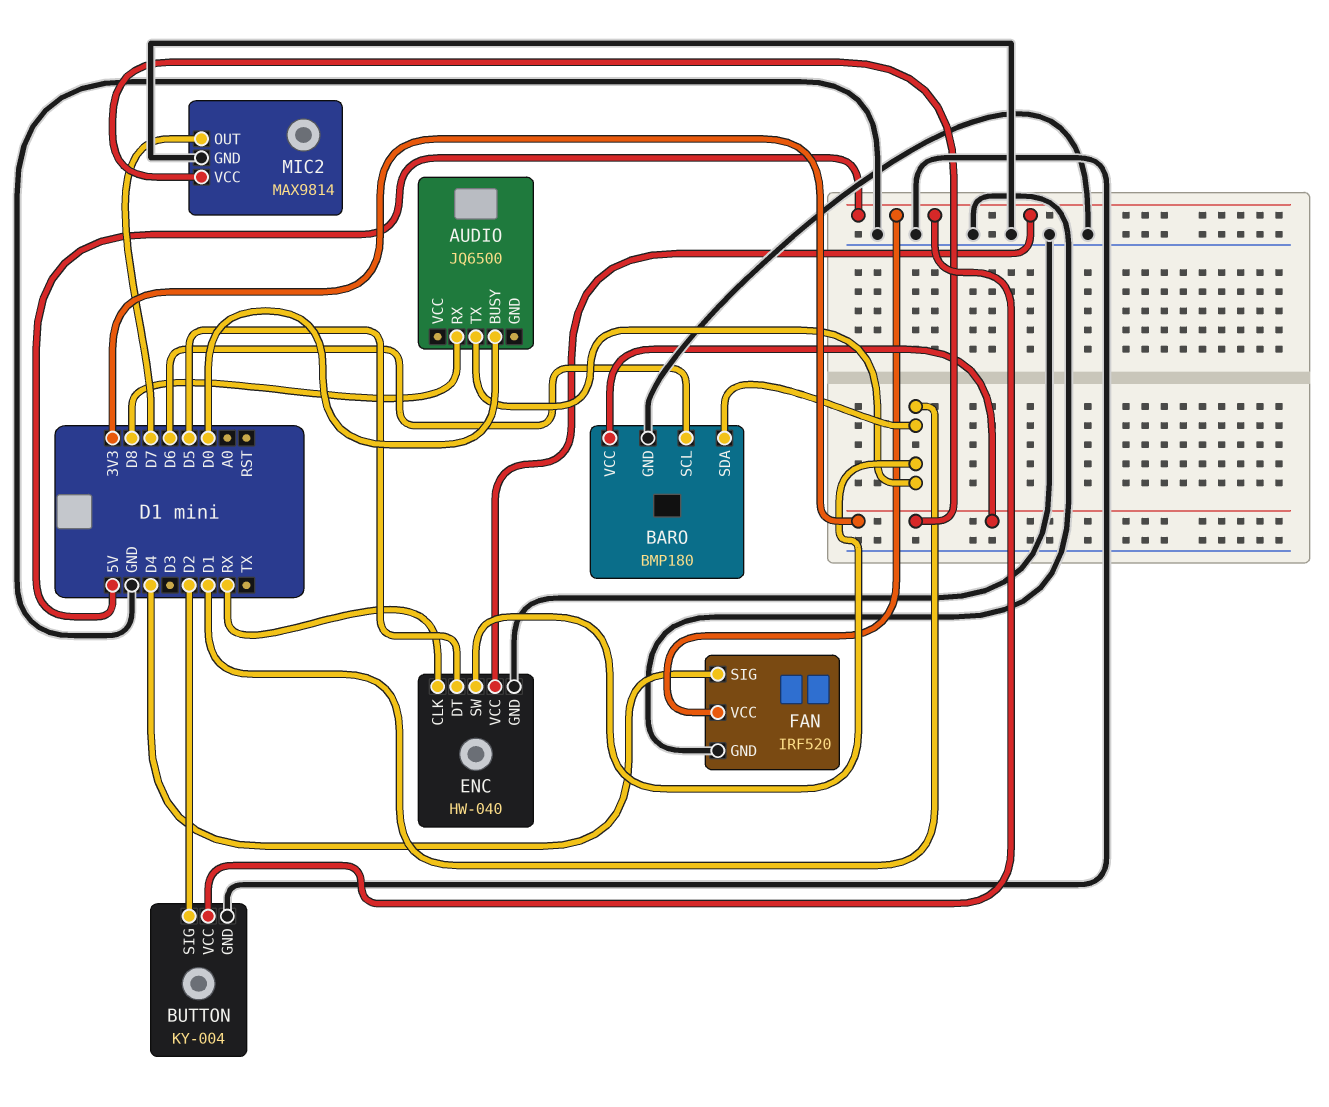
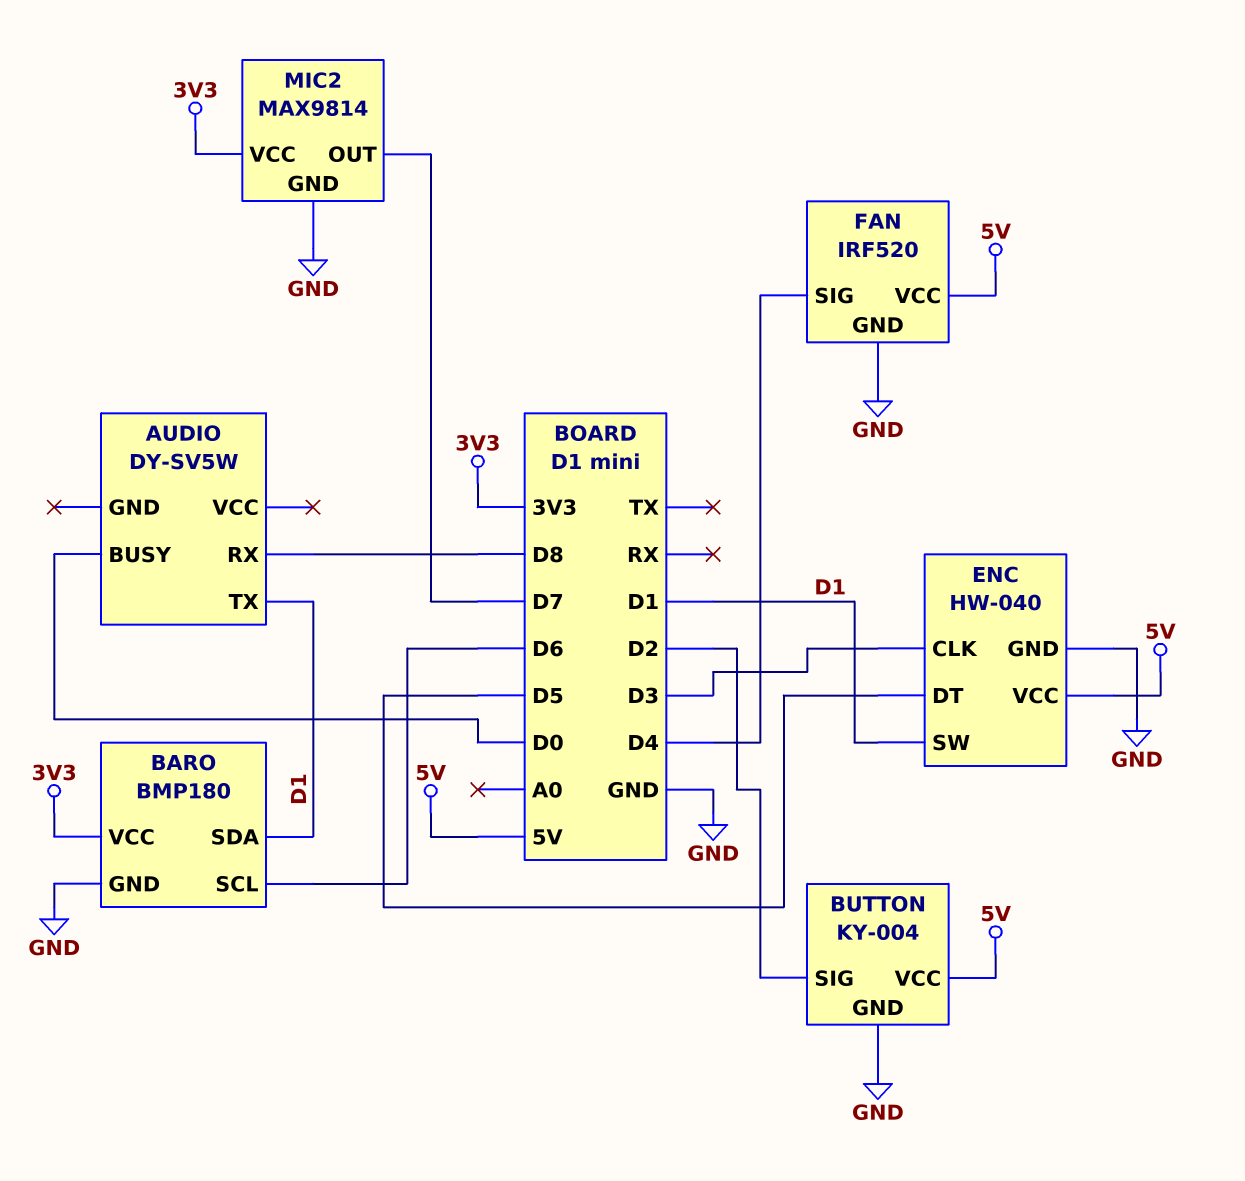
AUDIO: JQ6500 -> DY-SV5W
ENC pin CLK: RX -> D3

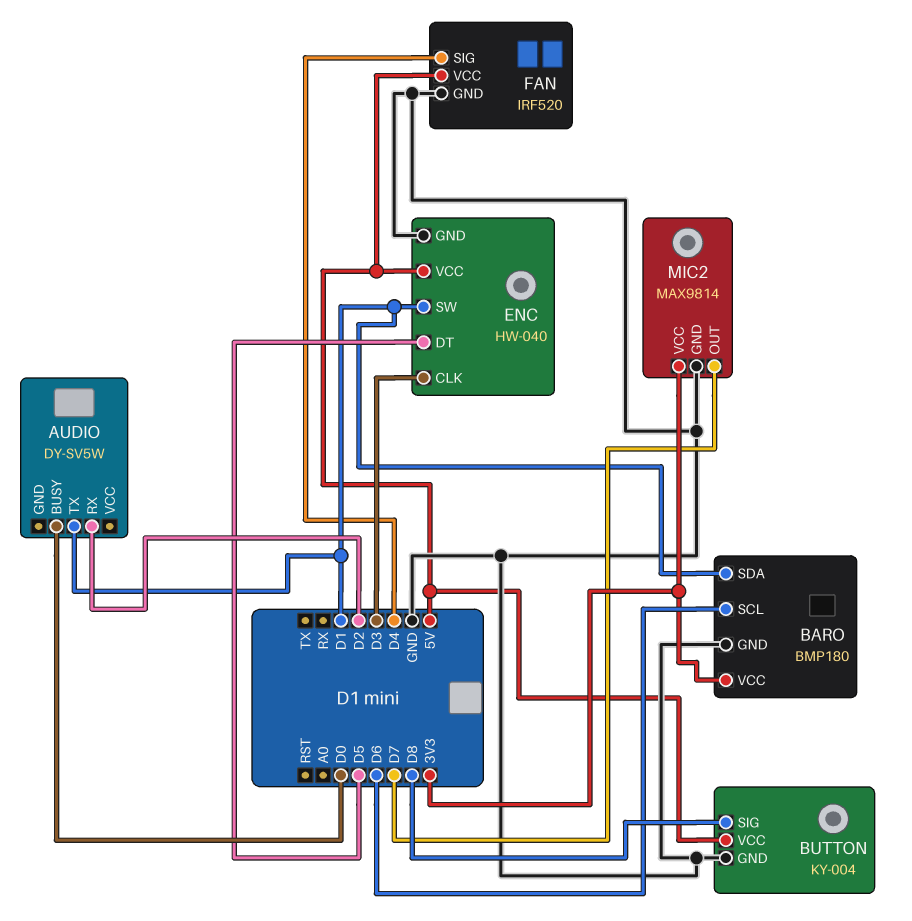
AUDIO pin RX: D8 -> D2
BUTTON pin SIG: D2 -> D8

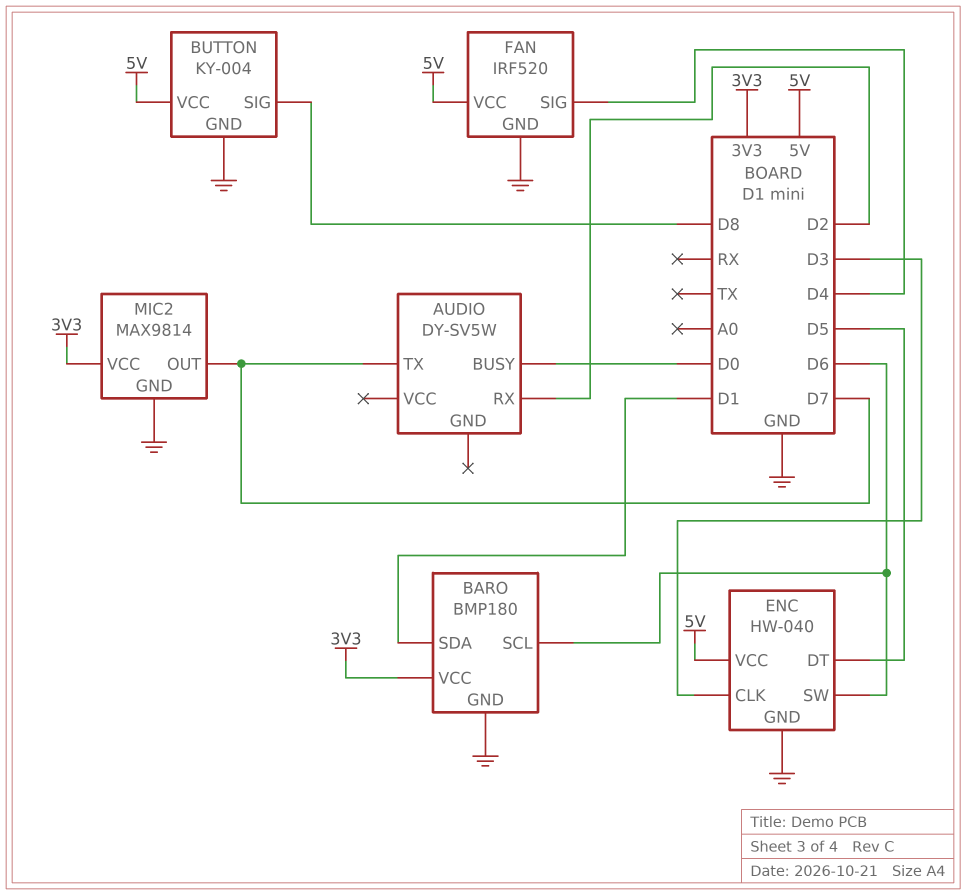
AUDIO pin TX: D1 -> D7
ENC pin SW: D1 -> D6

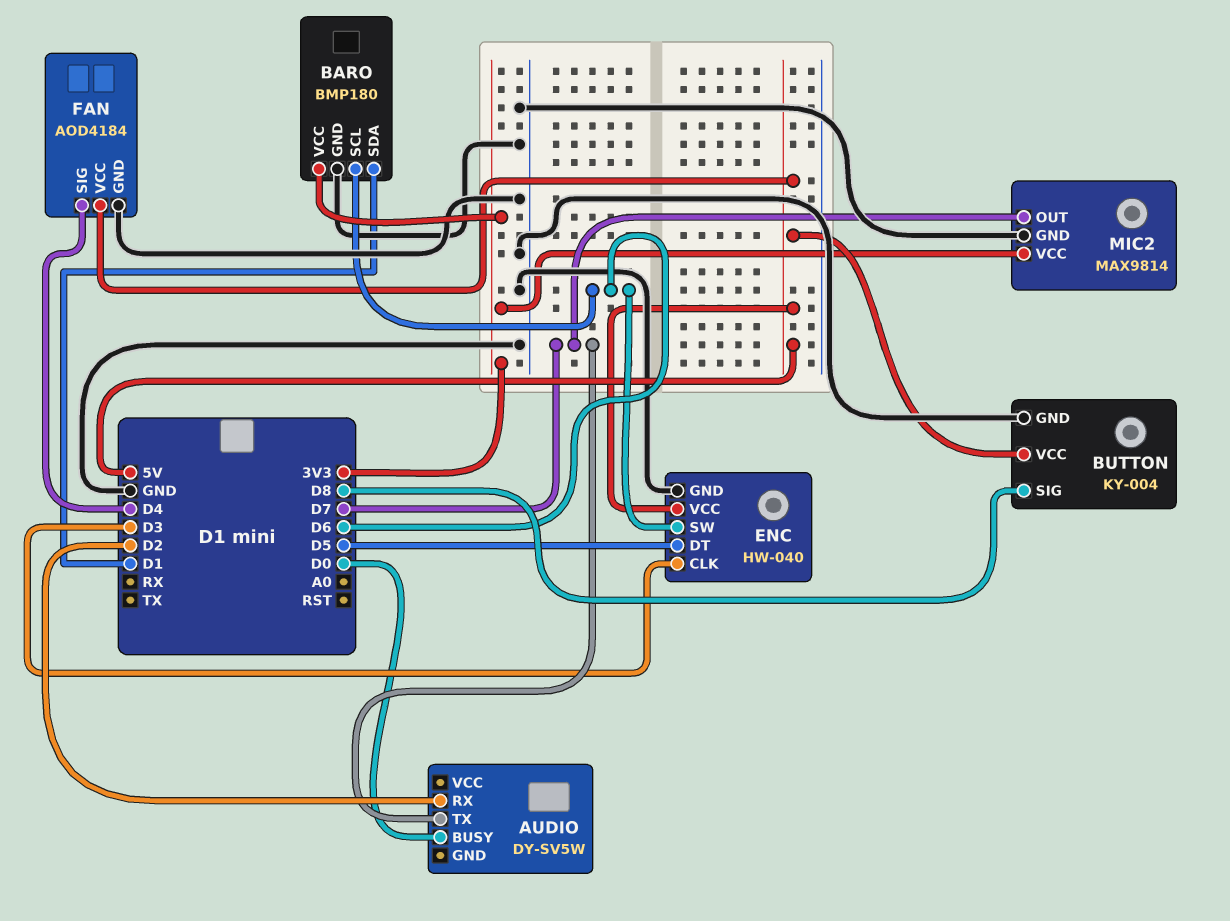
FAN: IRF520 -> AOD4184

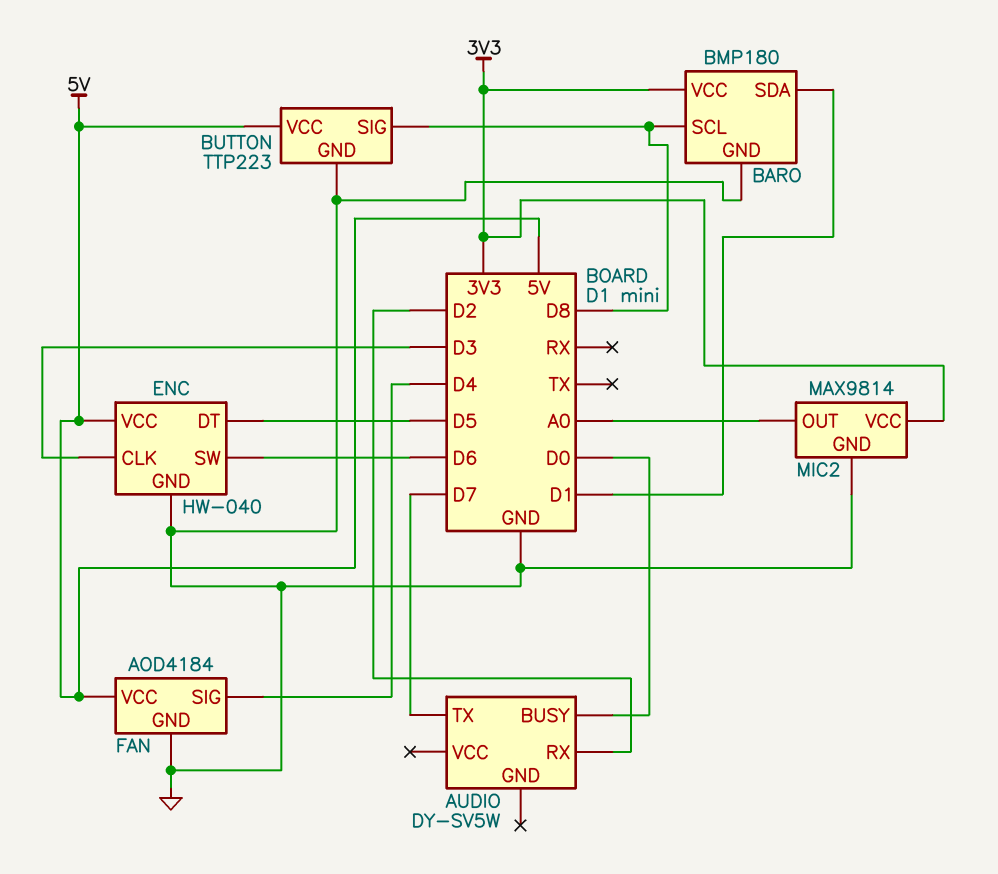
BARO pin SCL: D6 -> D8
BUTTON: KY-004 -> TTP223
MIC2 pin OUT: D7 -> A0

